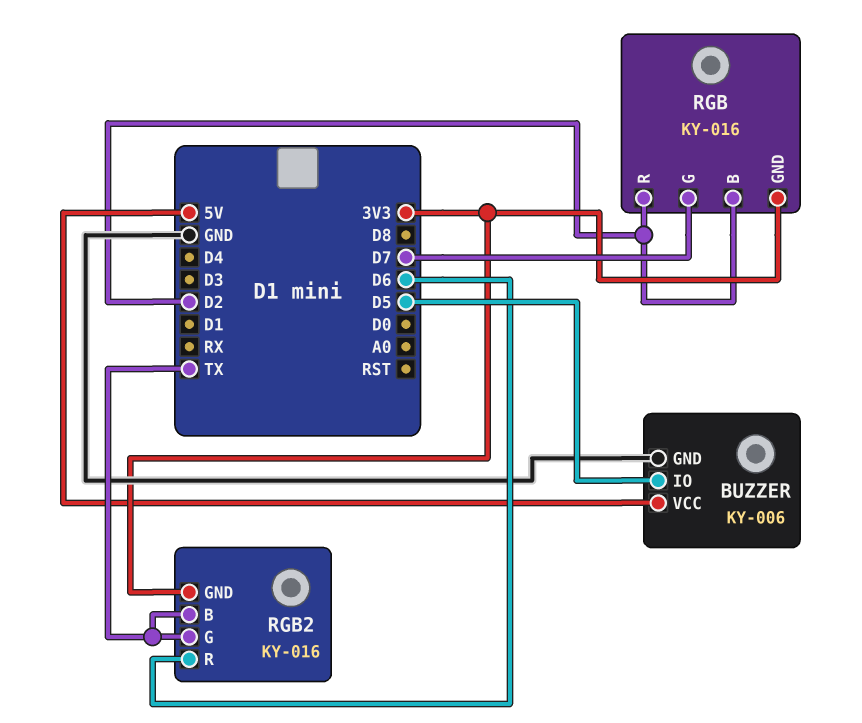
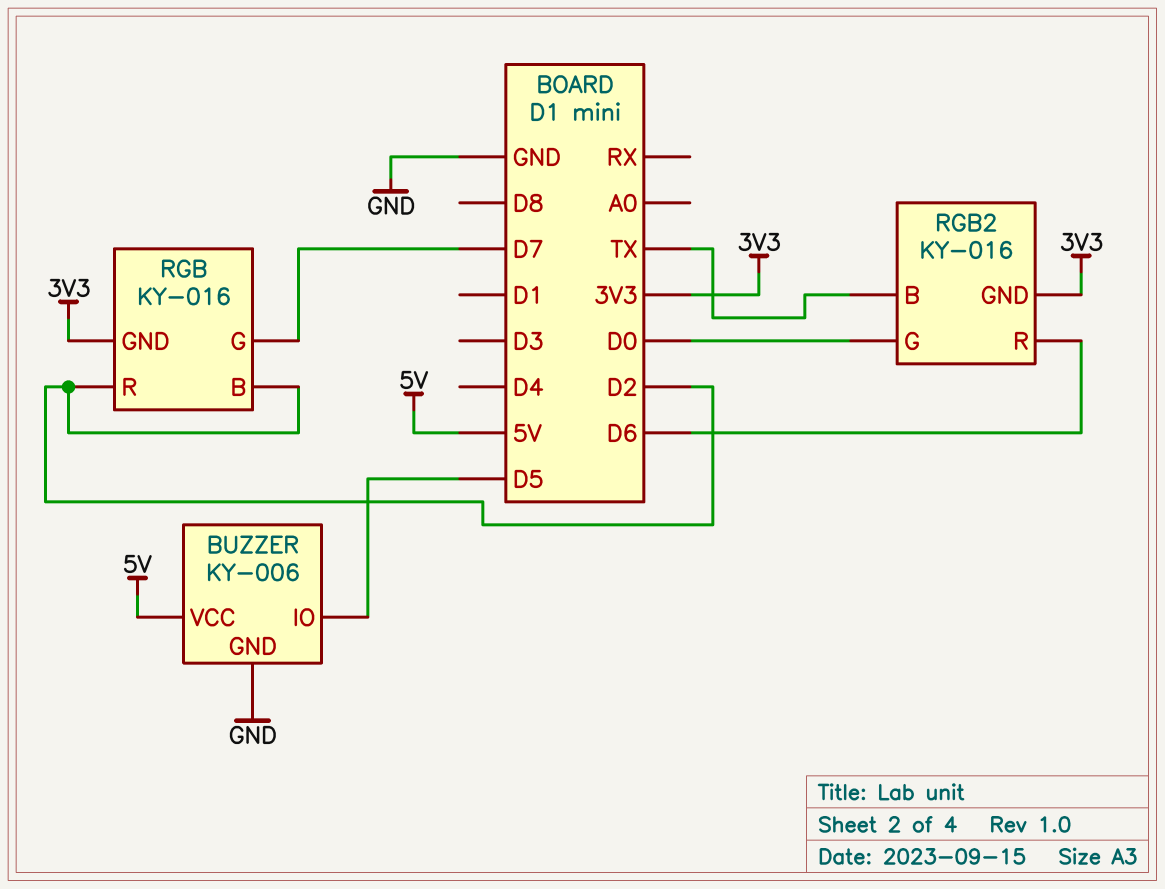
RGB2 pin G: TX -> D0

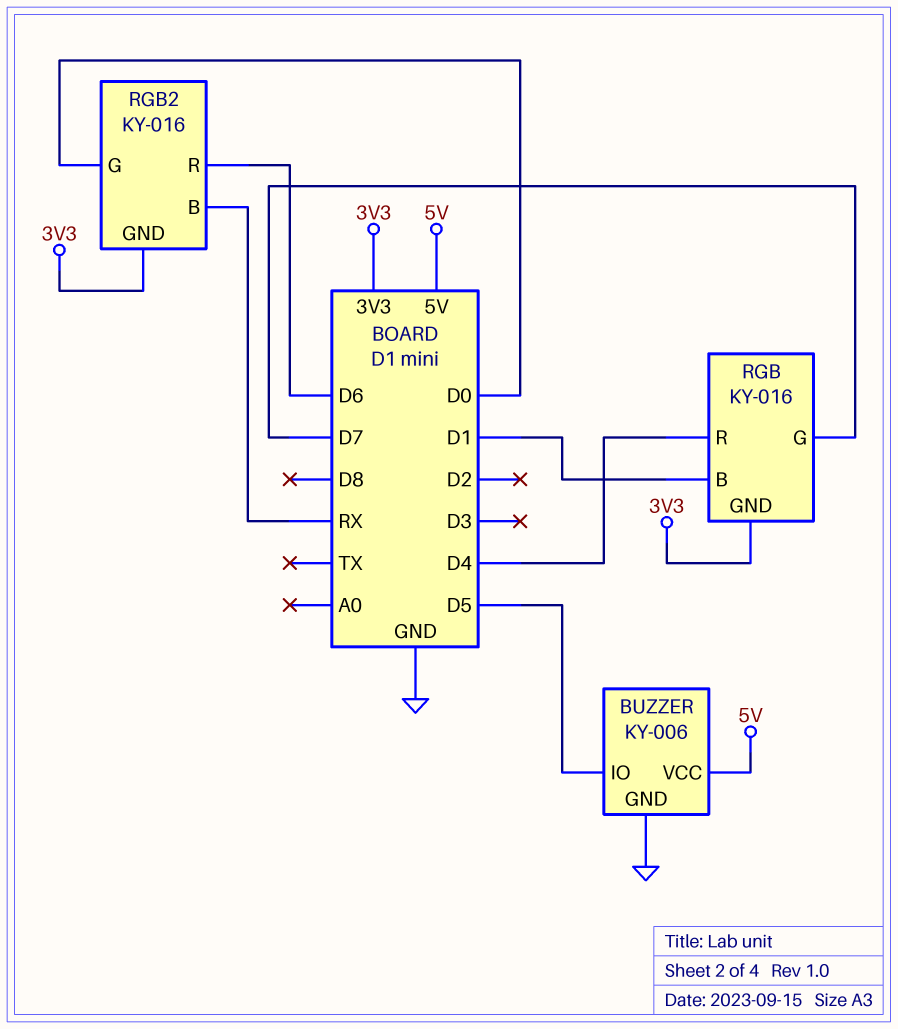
RGB pin B: D2 -> D1
RGB pin R: D2 -> D4
RGB2 pin B: TX -> RX

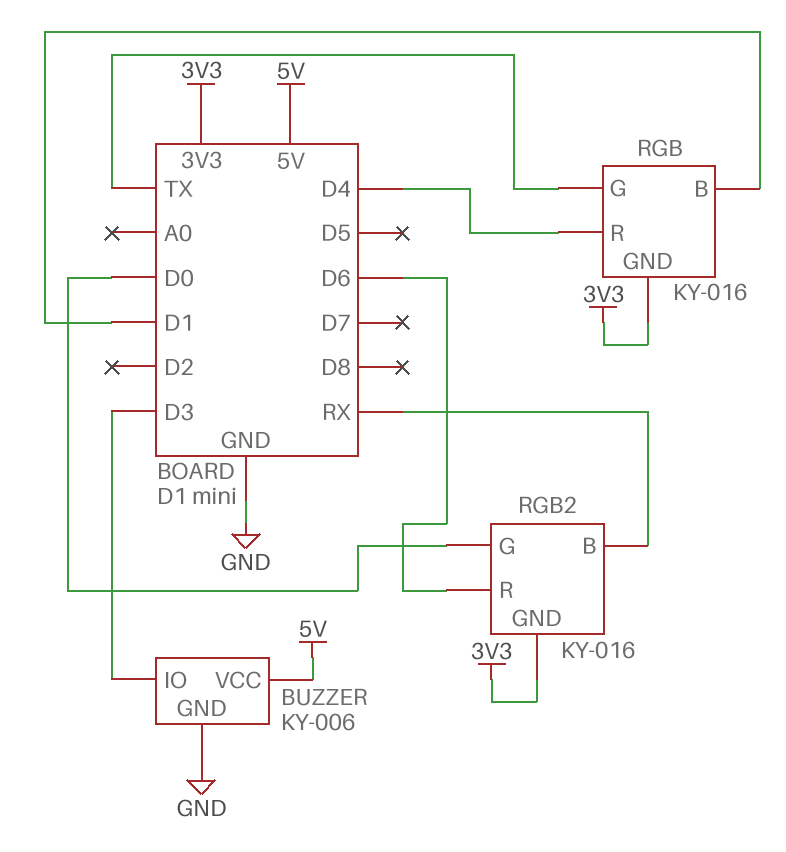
BUZZER pin IO: D5 -> D3
RGB pin G: D7 -> TX

